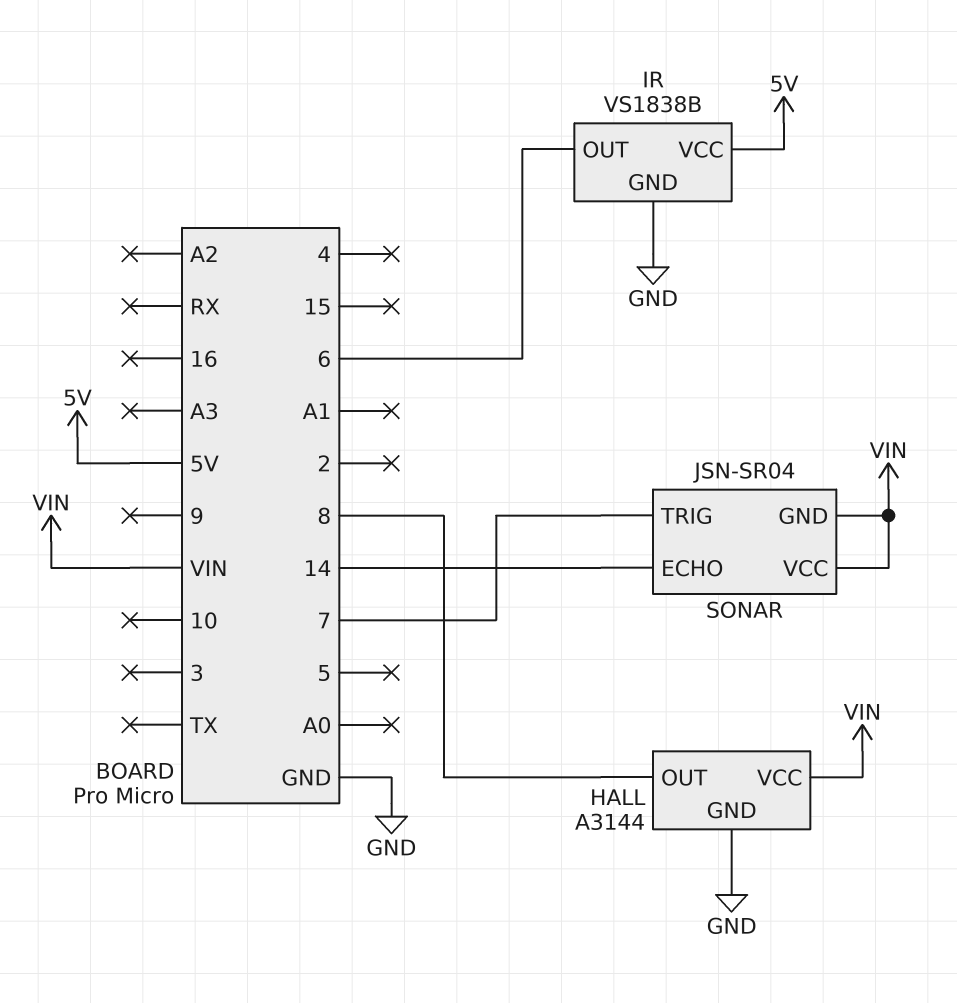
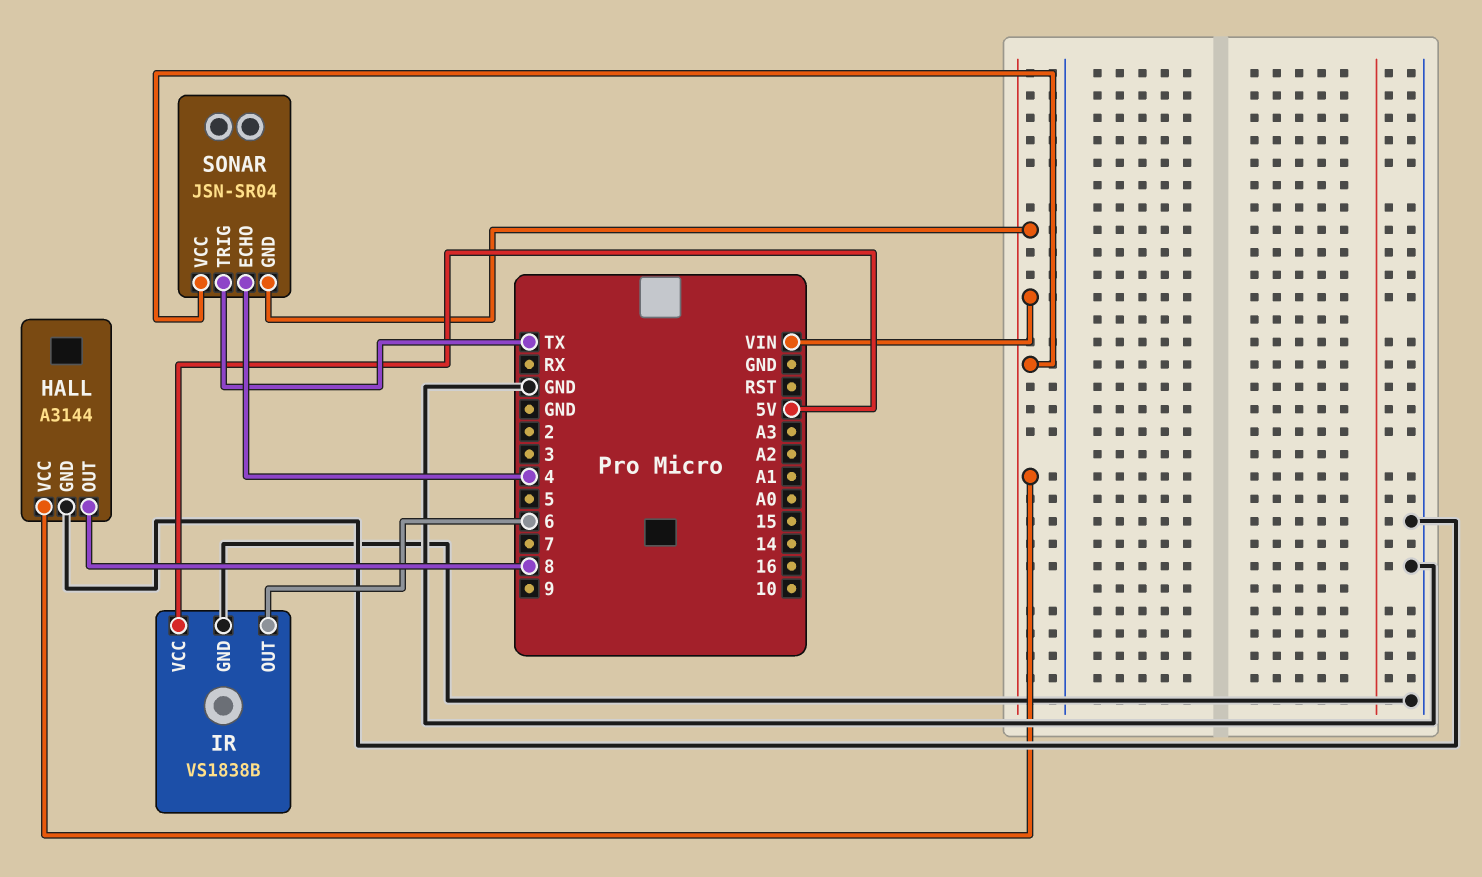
SONAR pin ECHO: 14 -> 4
SONAR pin TRIG: 7 -> TX

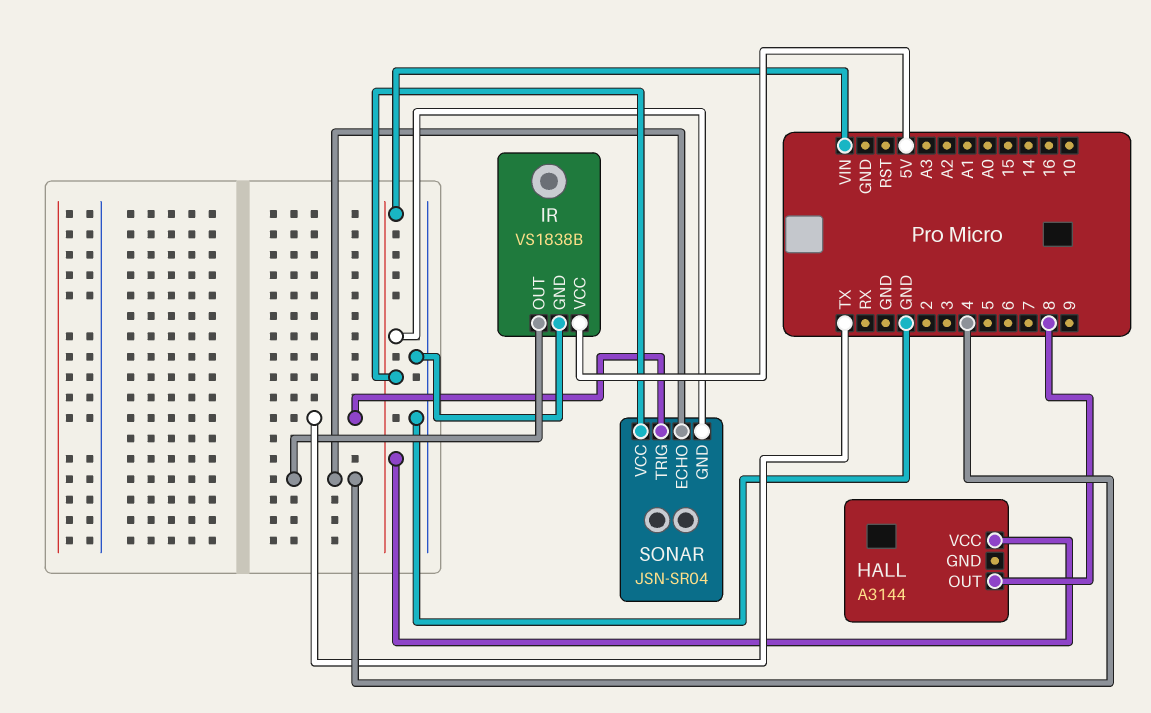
HALL pin GND: GND -> none
IR pin OUT: 6 -> 4

